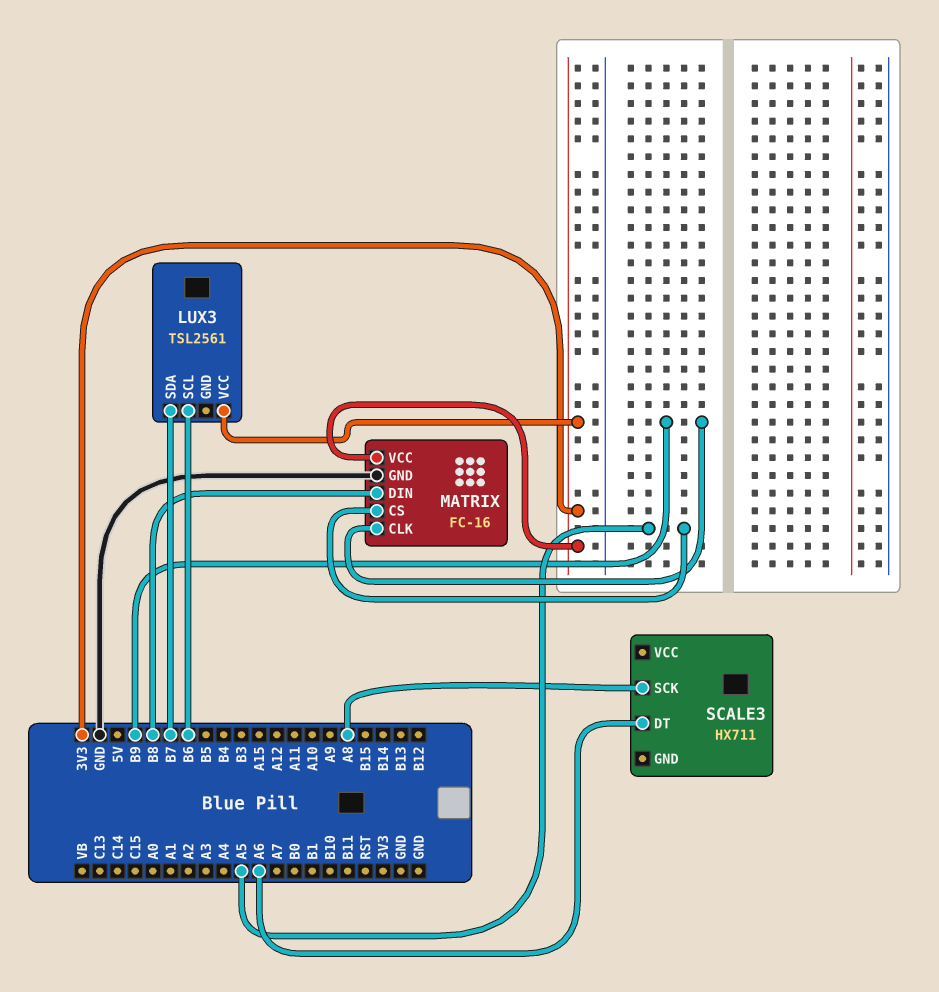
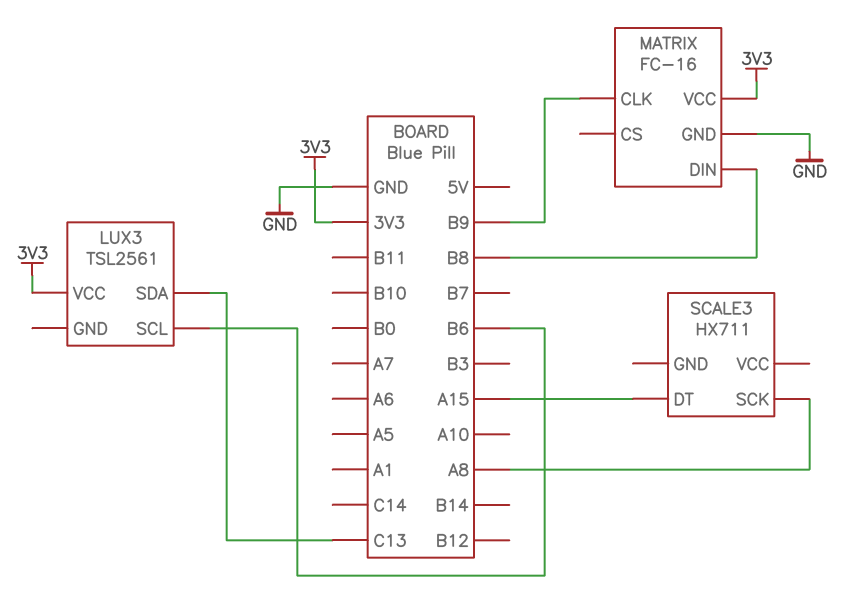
LUX3 pin SDA: B7 -> C13
MATRIX pin CS: A5 -> none
SCALE3 pin DT: A6 -> A15

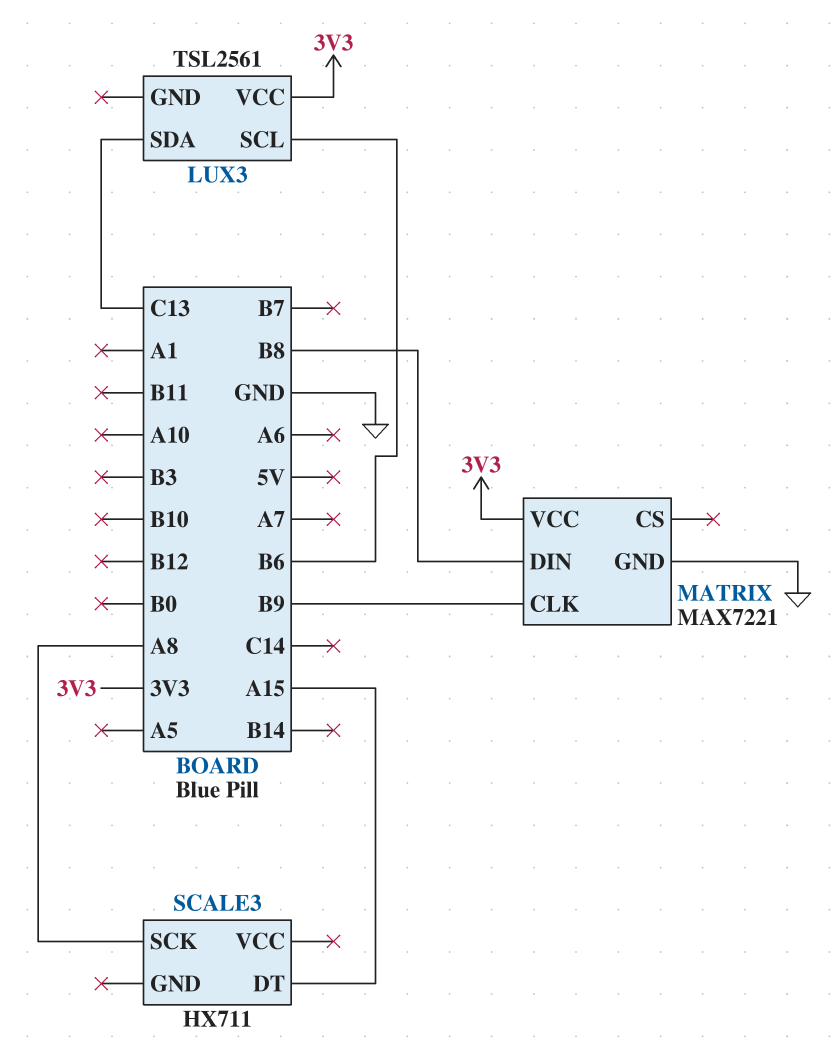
MATRIX: FC-16 -> MAX7221

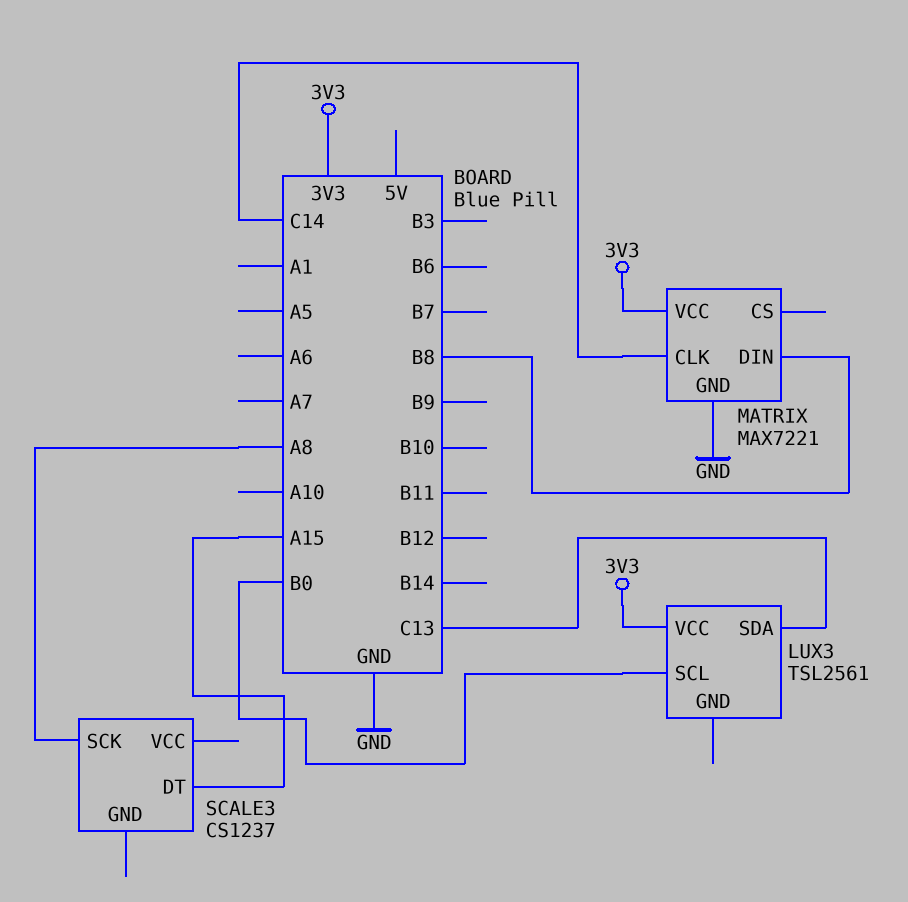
LUX3 pin SCL: B6 -> B0
MATRIX pin CLK: B9 -> C14
SCALE3: HX711 -> CS1237

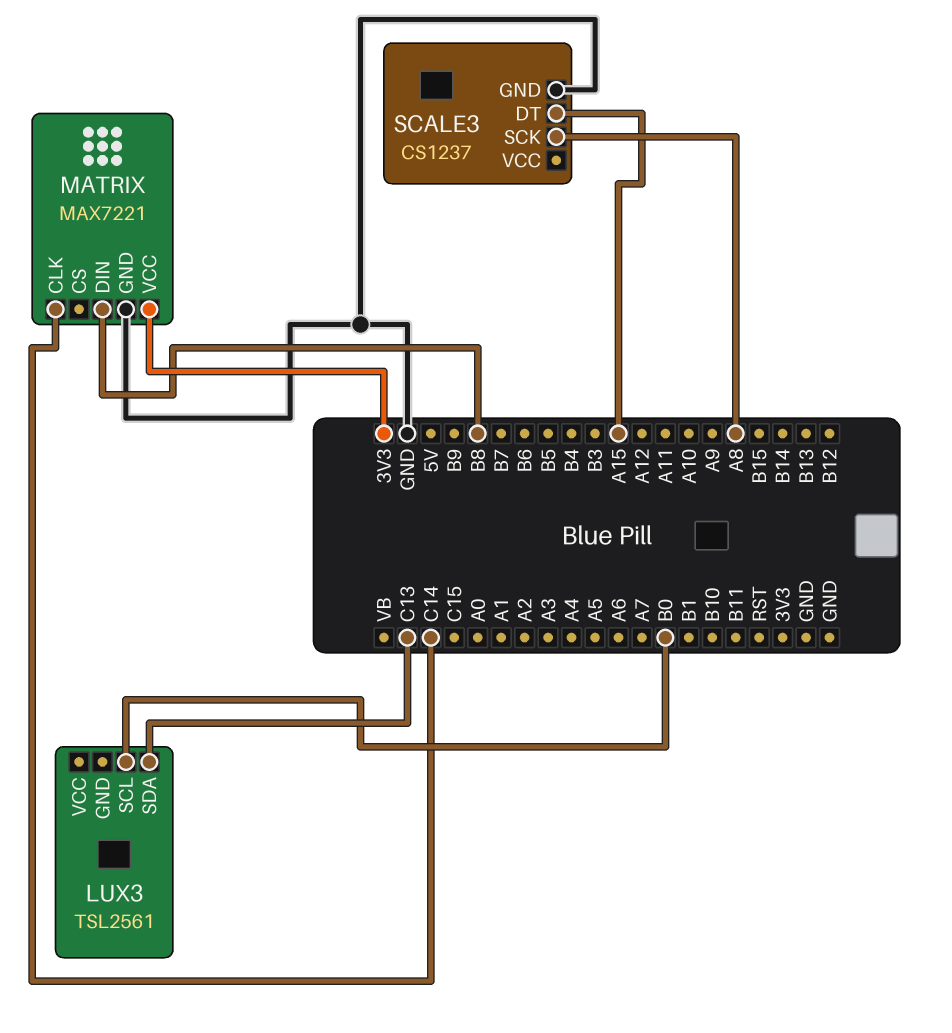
LUX3 pin VCC: 3V3 -> none
SCALE3 pin GND: none -> GND

